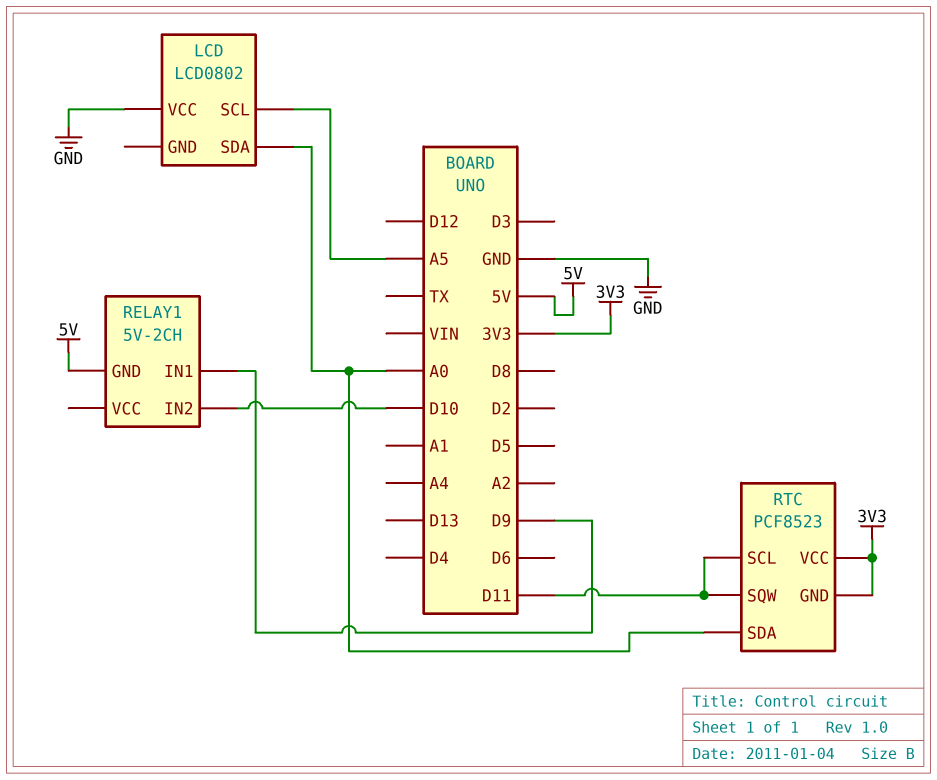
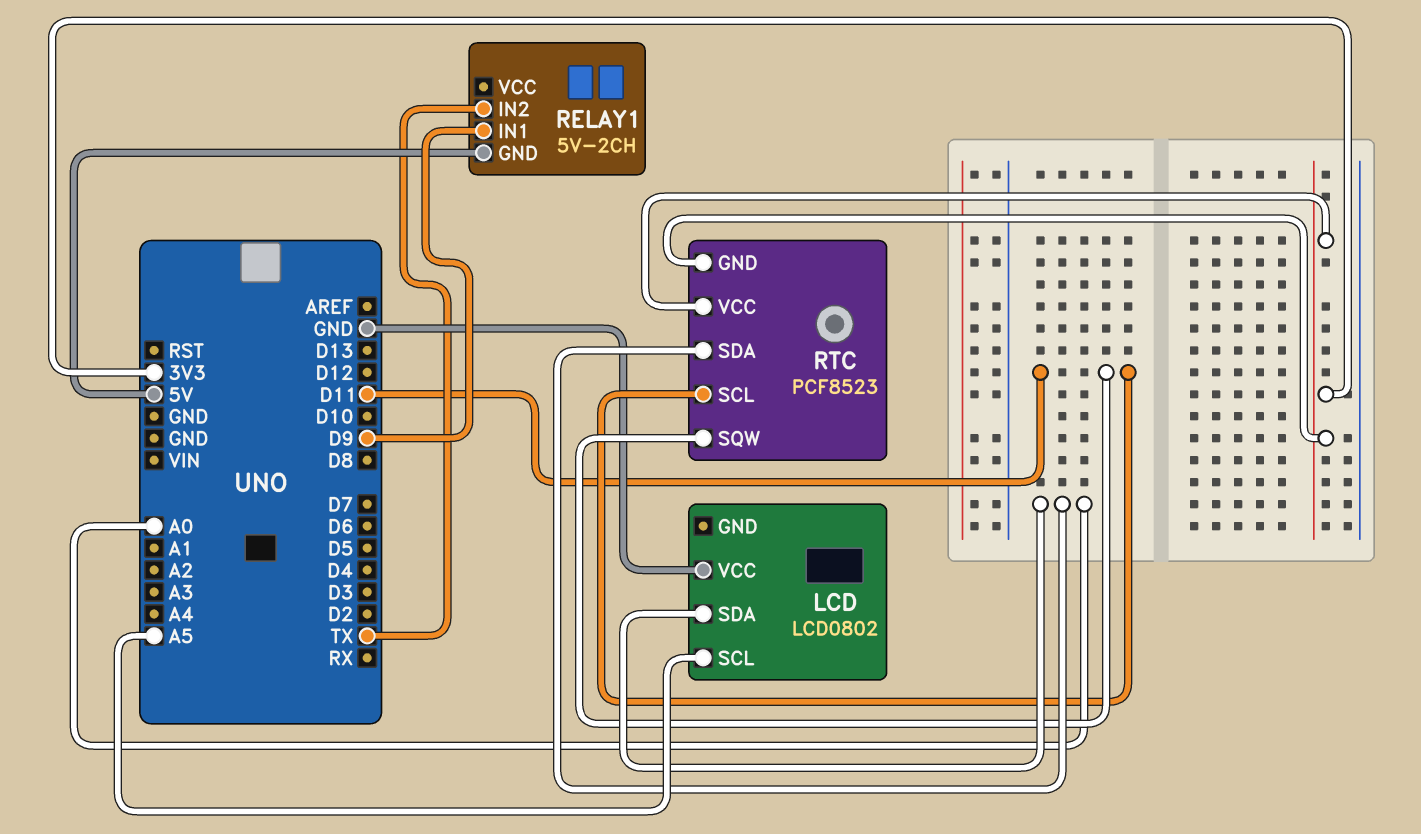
RELAY1 pin IN2: D10 -> TX

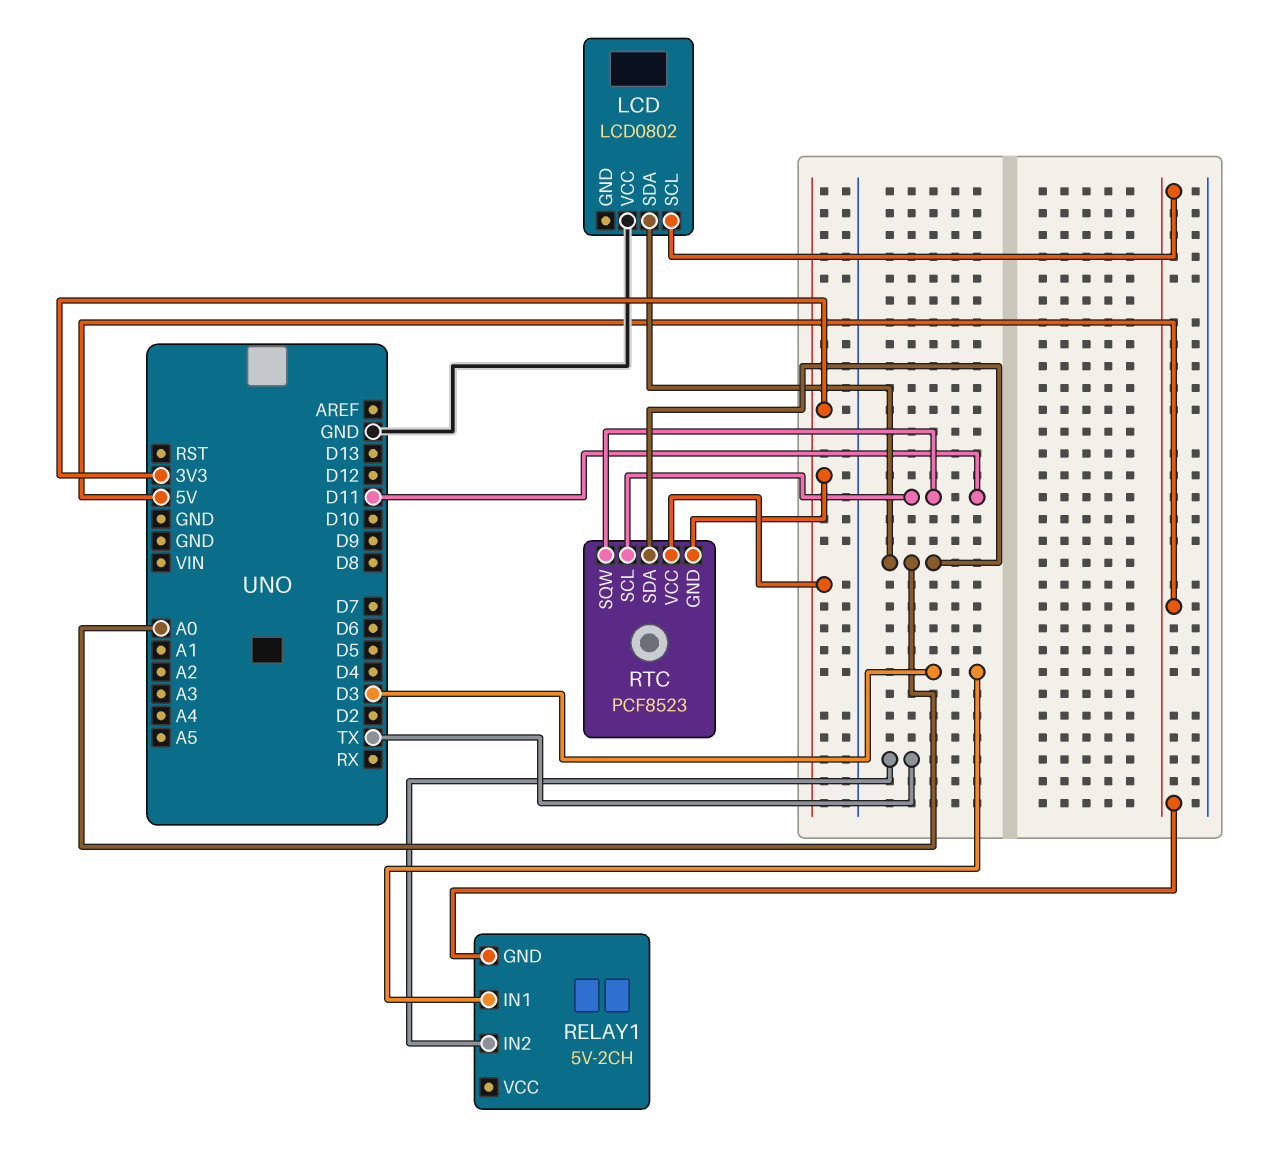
LCD pin SCL: A5 -> 5V
RELAY1 pin IN1: D9 -> D3

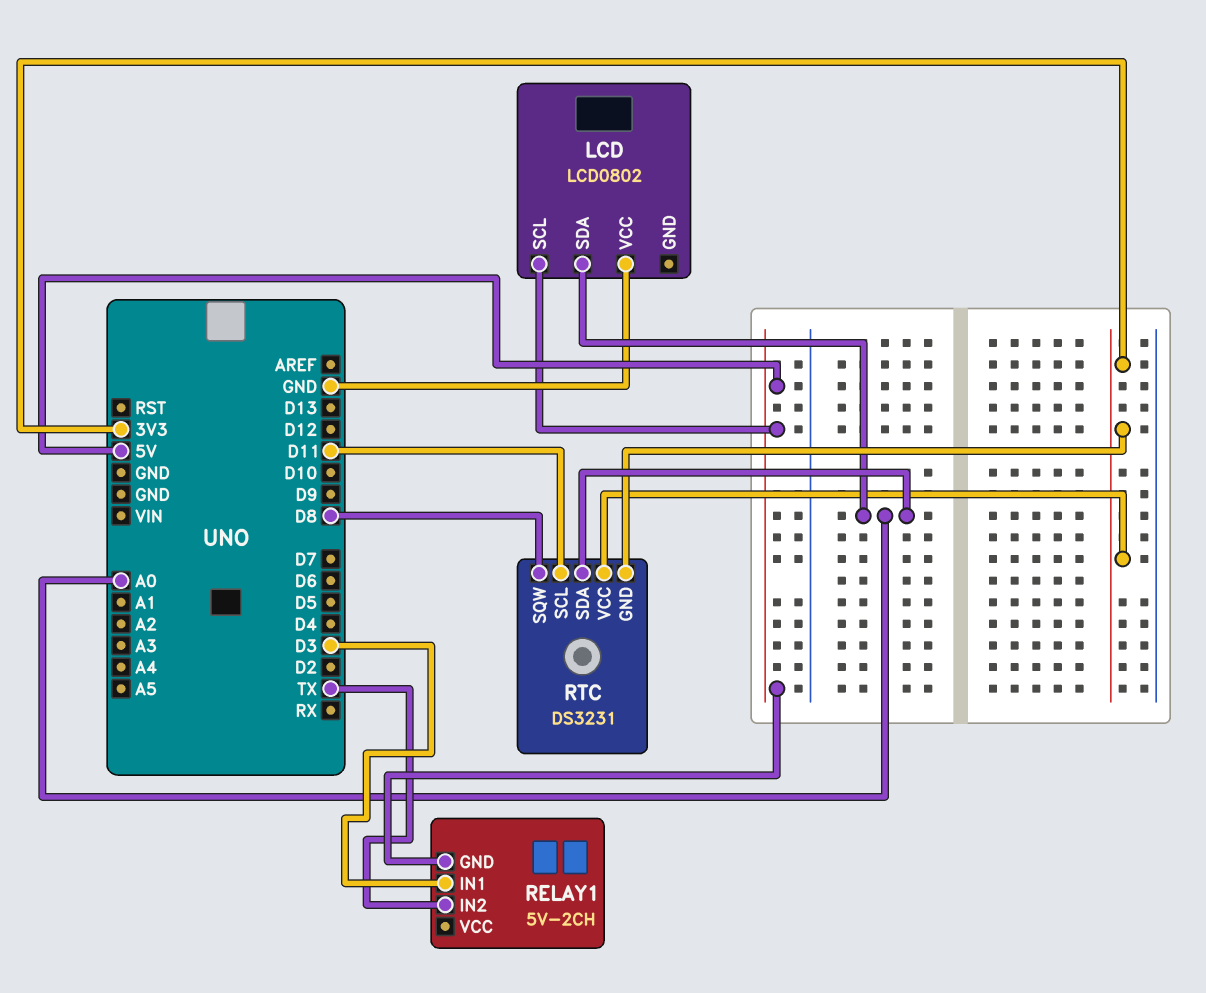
RTC: PCF8523 -> DS3231
RTC pin SQW: D11 -> D8

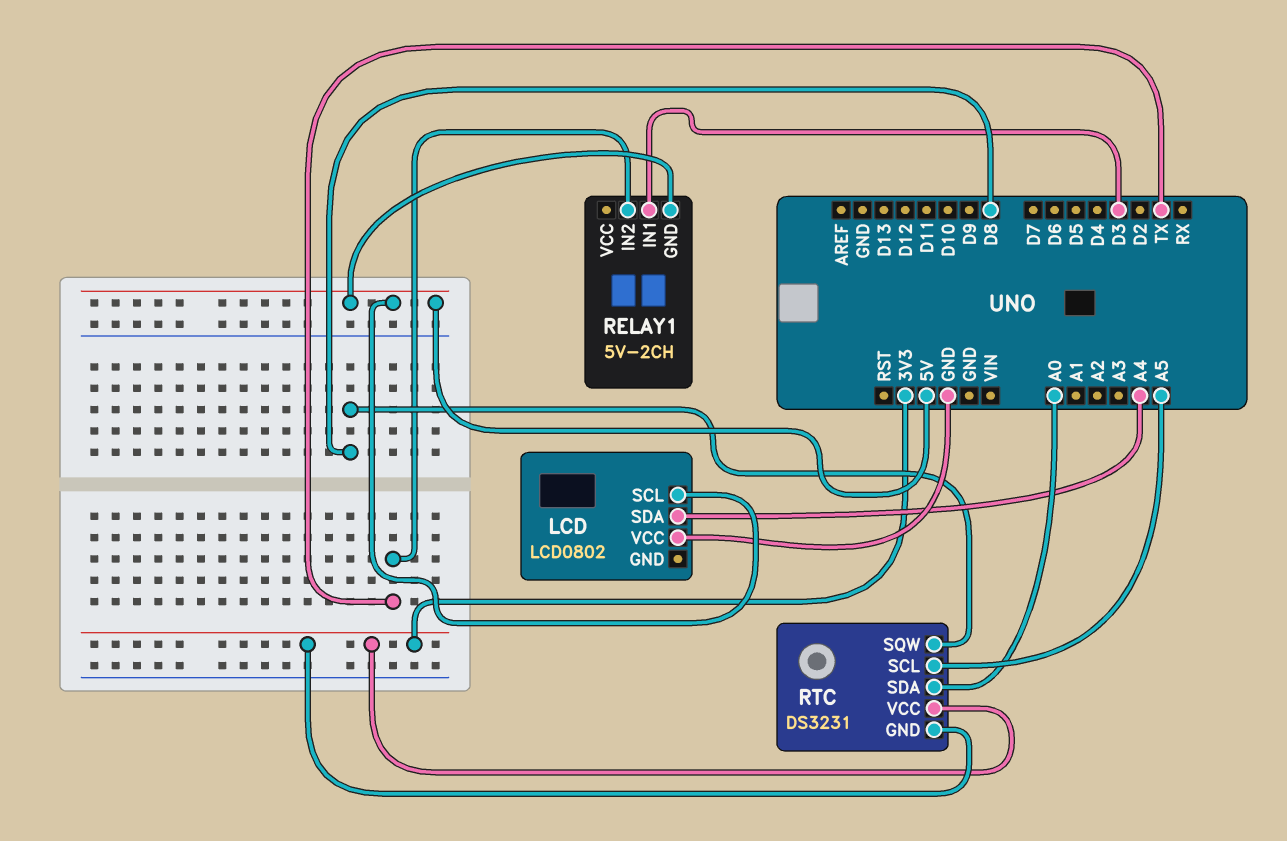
LCD pin SDA: A0 -> A4
RTC pin SCL: D11 -> A5

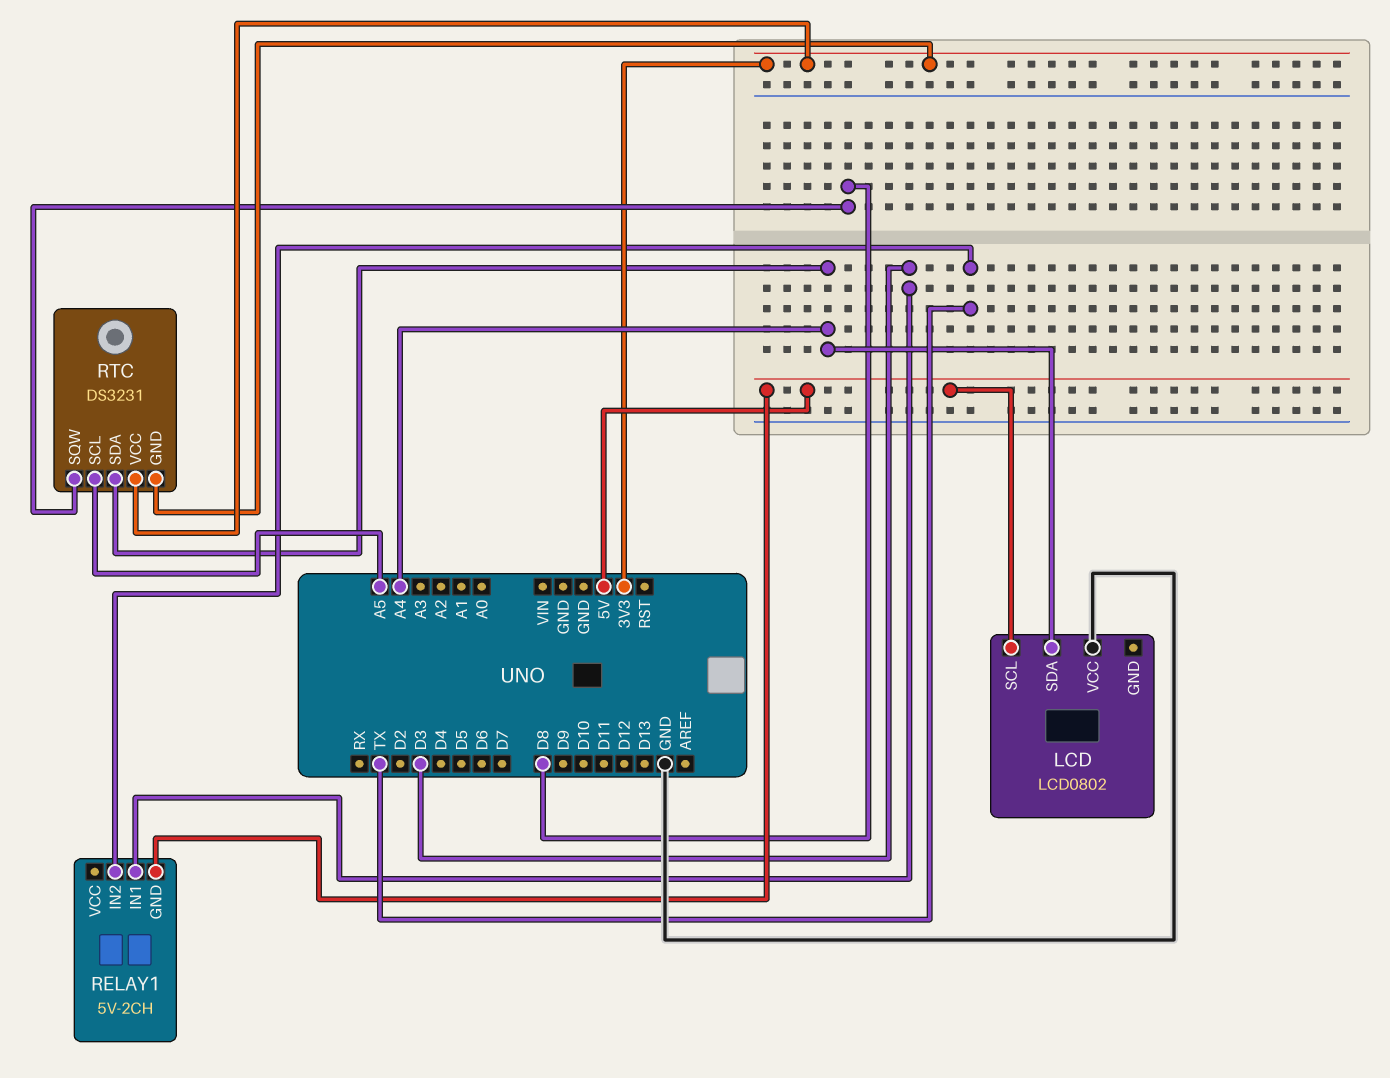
RTC pin SDA: A0 -> A4

